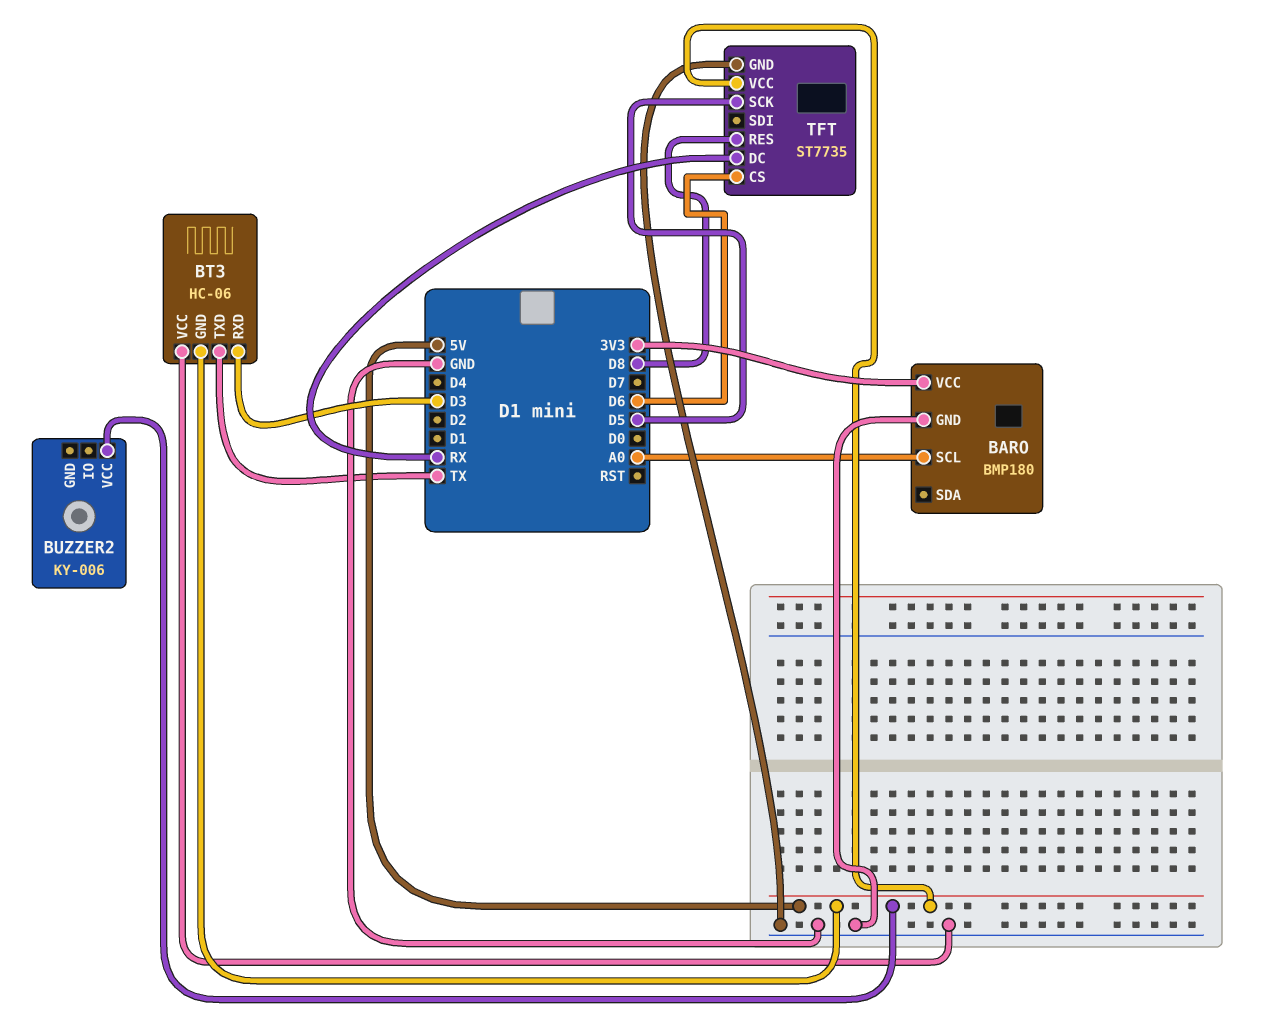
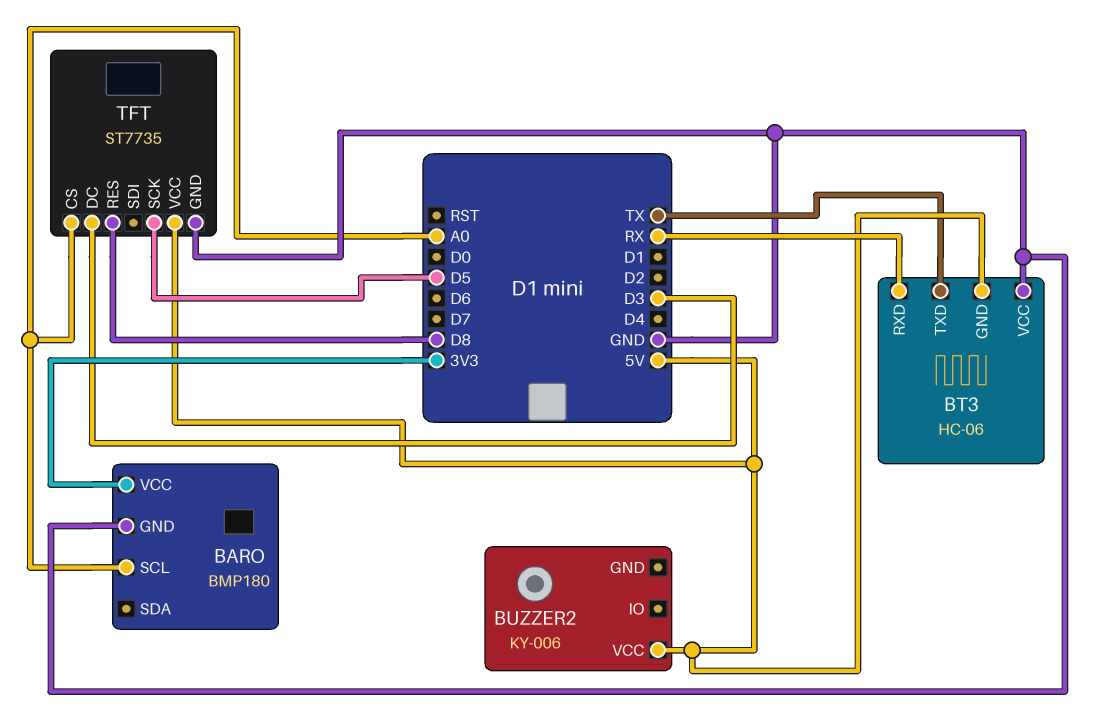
BT3 pin RXD: D3 -> RX
TFT pin CS: D6 -> A0
TFT pin DC: RX -> D3

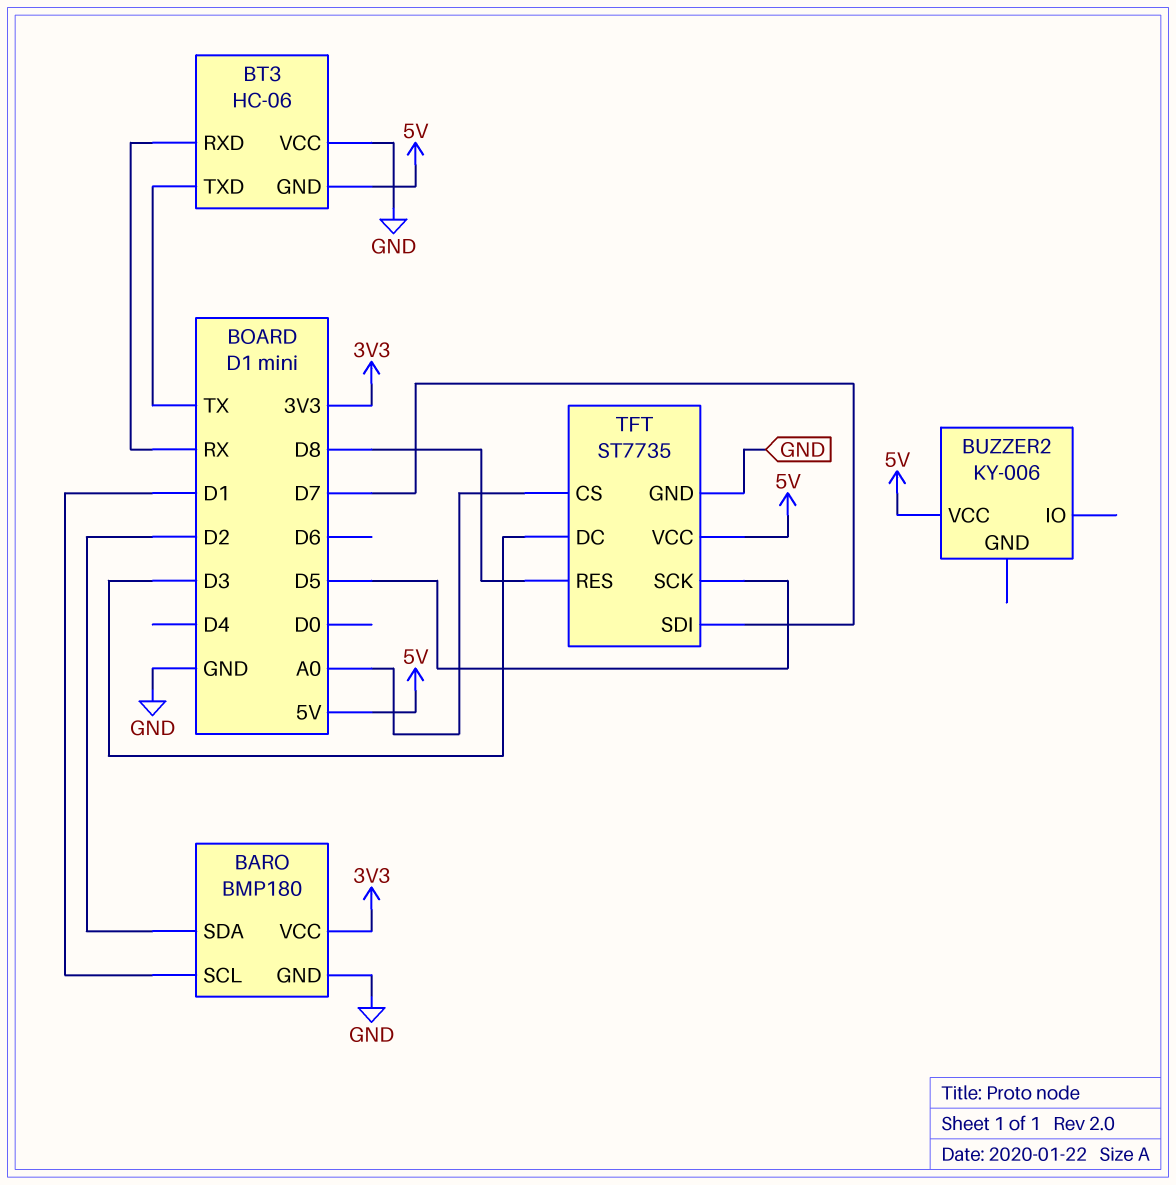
BARO pin SCL: A0 -> D1
BARO pin SDA: none -> D2
TFT pin SDI: none -> D7

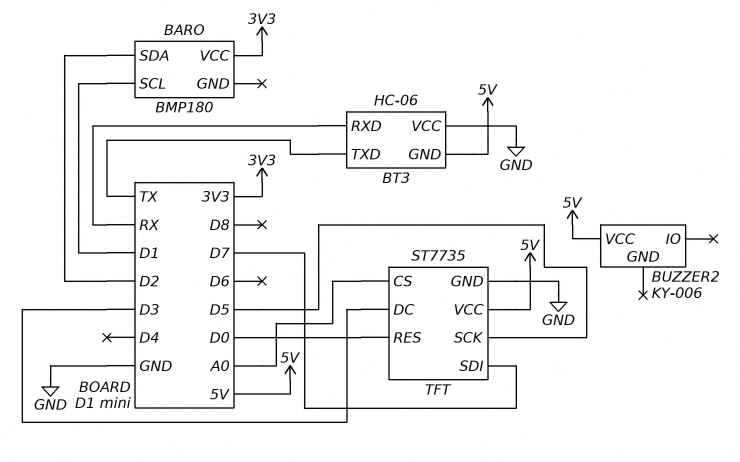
BARO pin GND: GND -> none
TFT pin RES: D8 -> D0

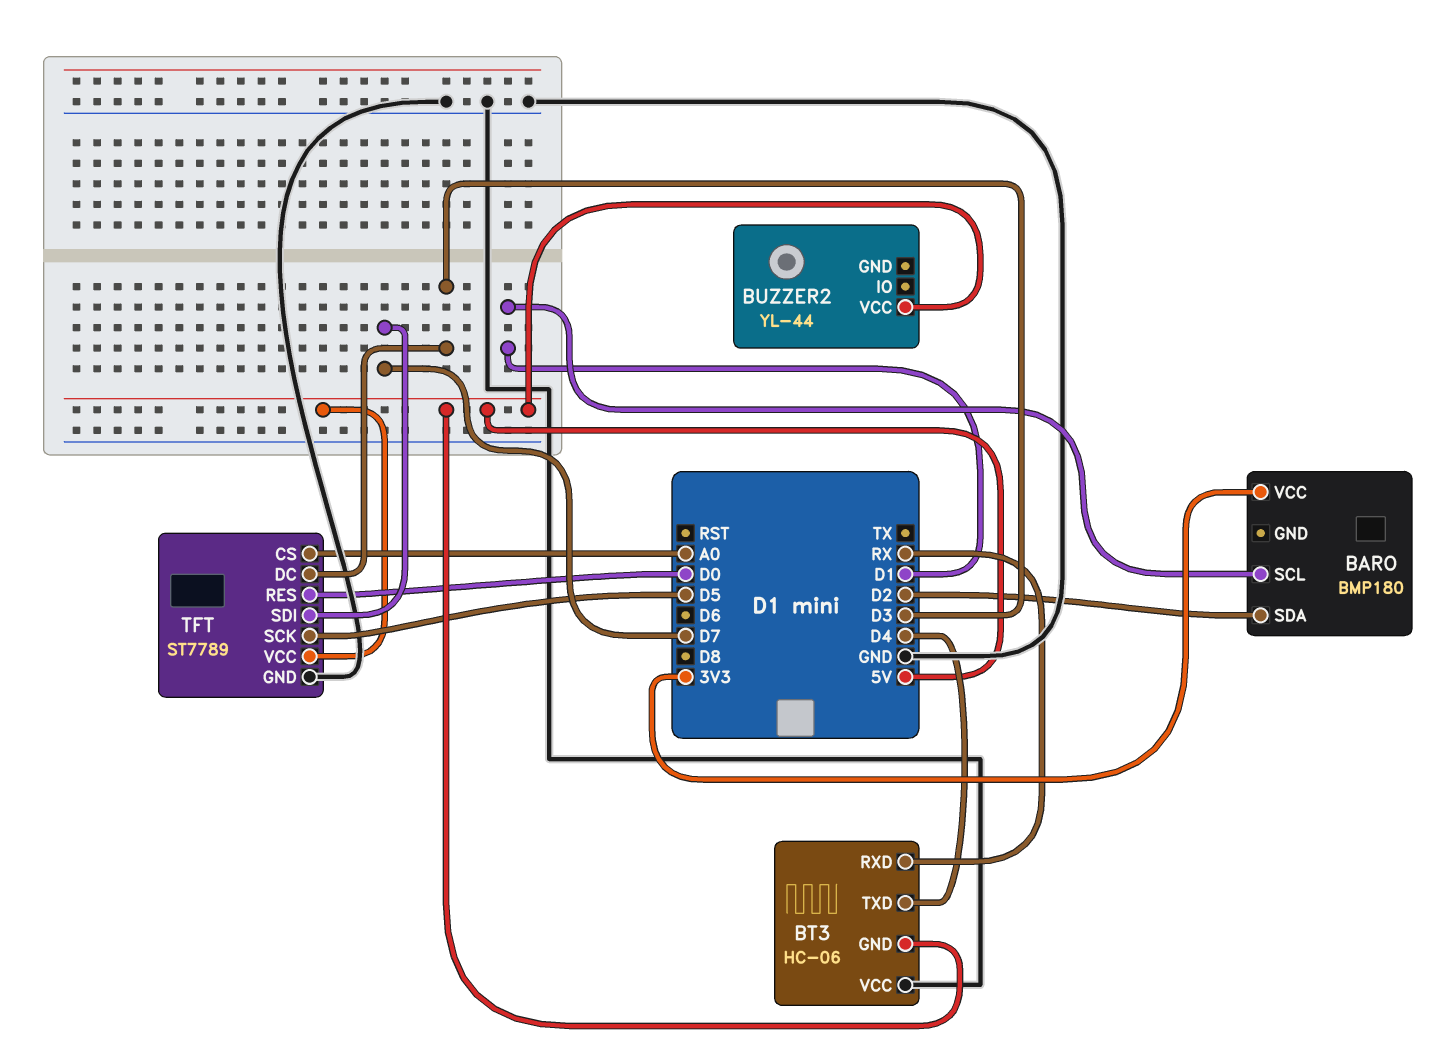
BT3 pin TXD: TX -> D4
BUZZER2: KY-006 -> YL-44
TFT: ST7735 -> ST7789

